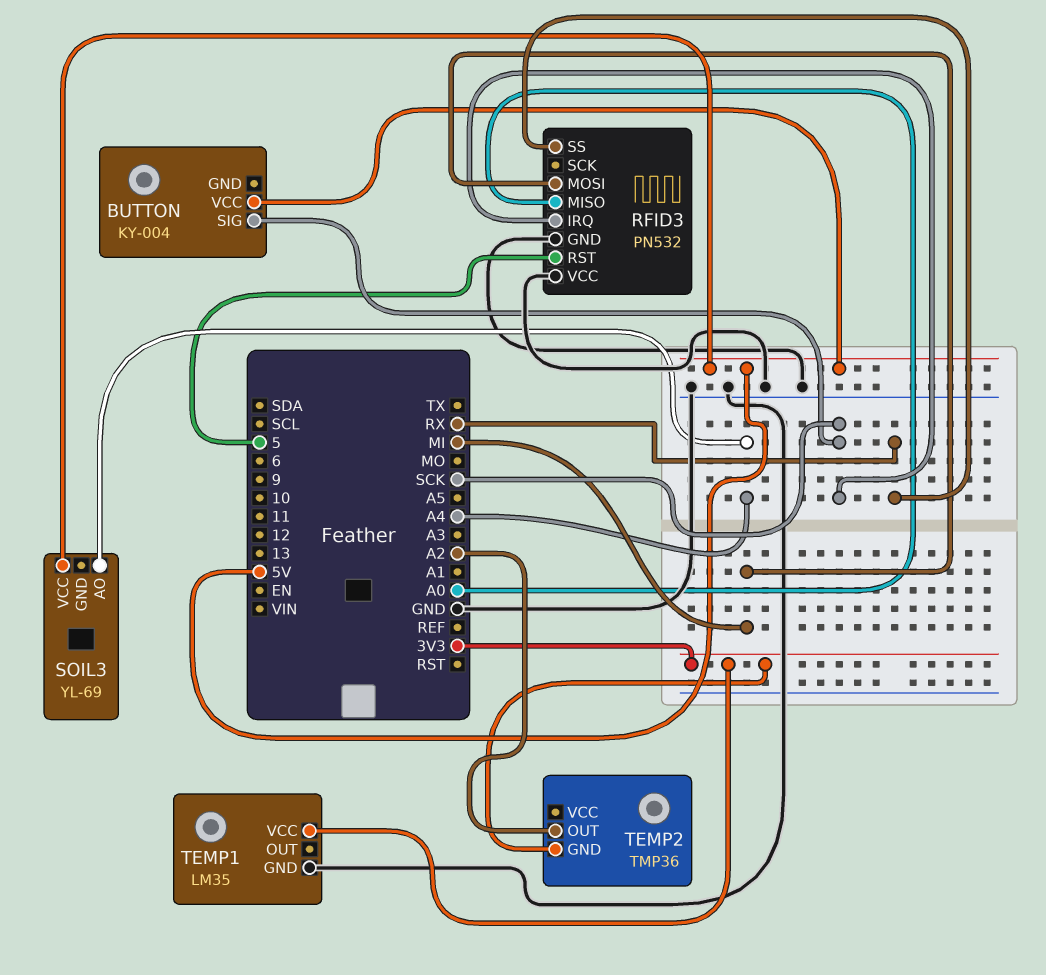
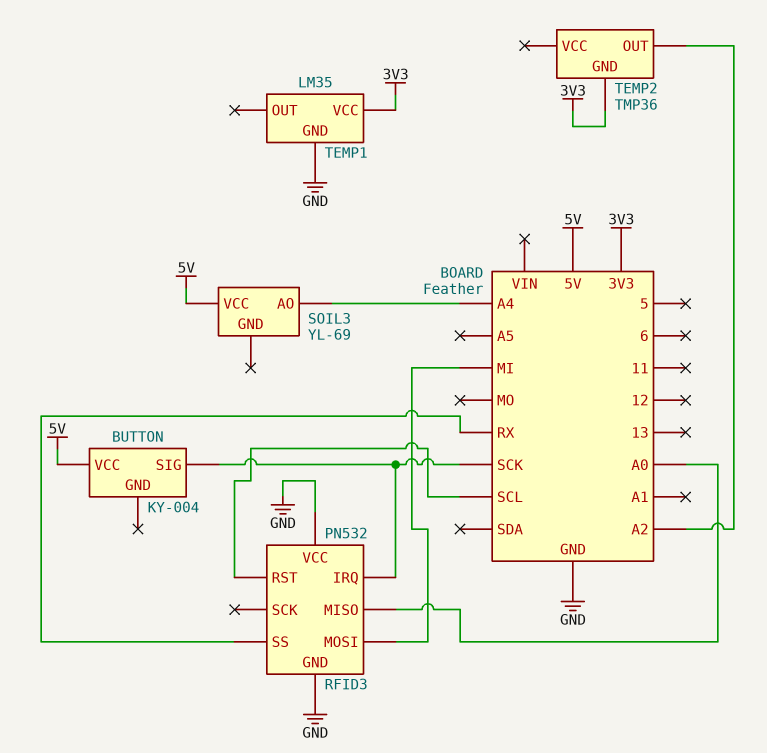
RFID3 pin RST: 5 -> SCL

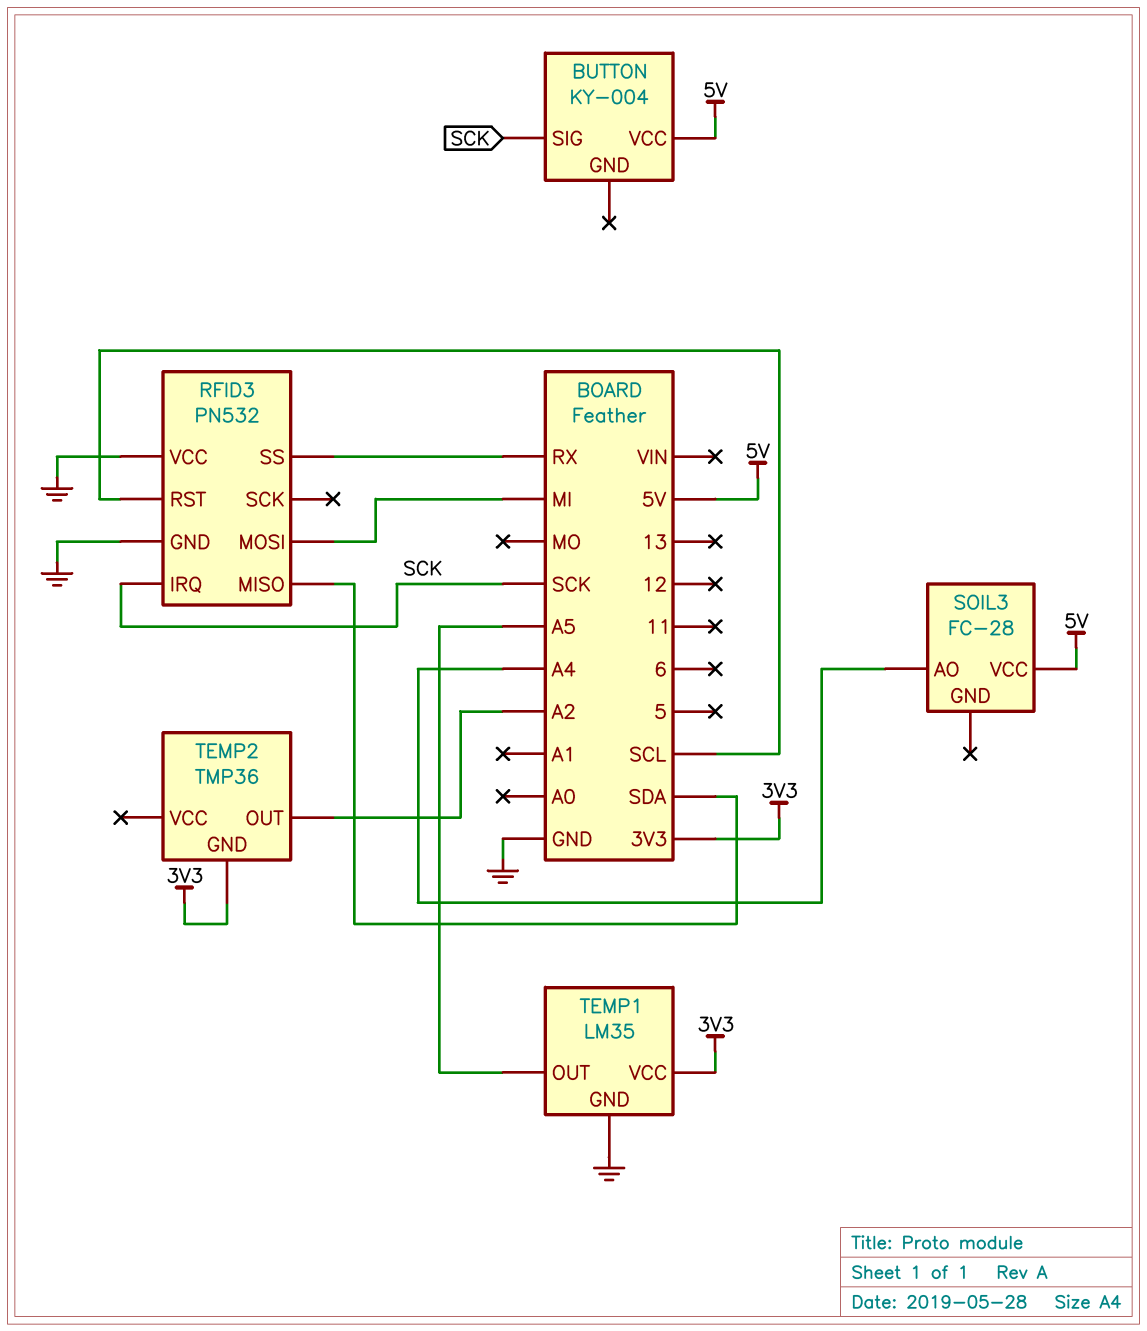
RFID3 pin MISO: A0 -> SDA
SOIL3: YL-69 -> FC-28
TEMP1 pin OUT: none -> A5

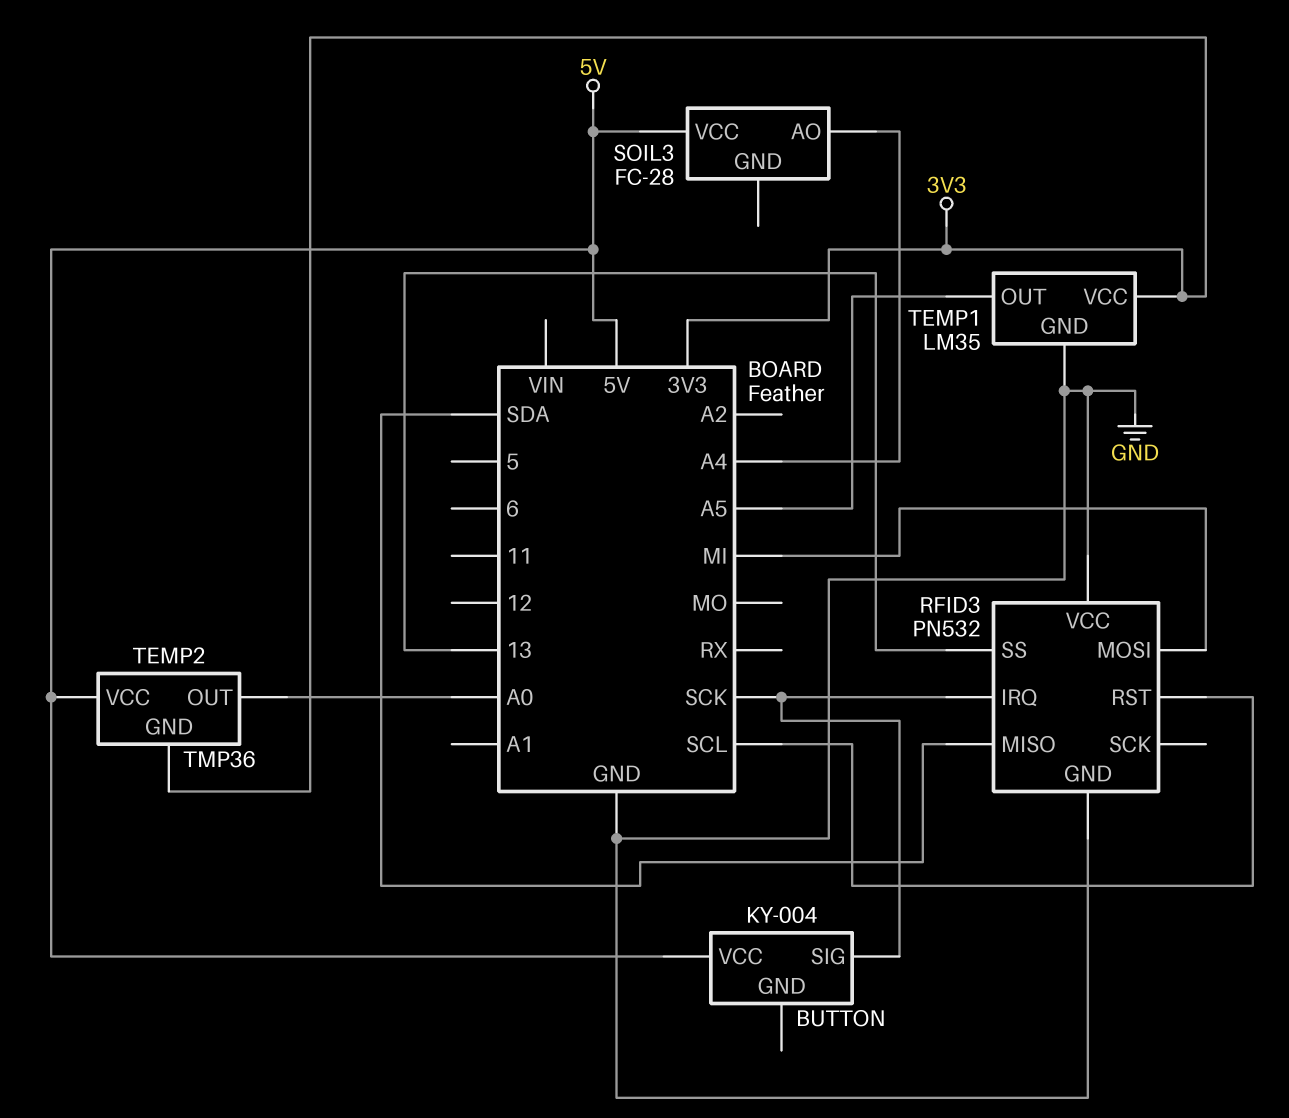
RFID3 pin SS: RX -> 13
TEMP2 pin OUT: A2 -> A0
TEMP2 pin VCC: none -> 5V

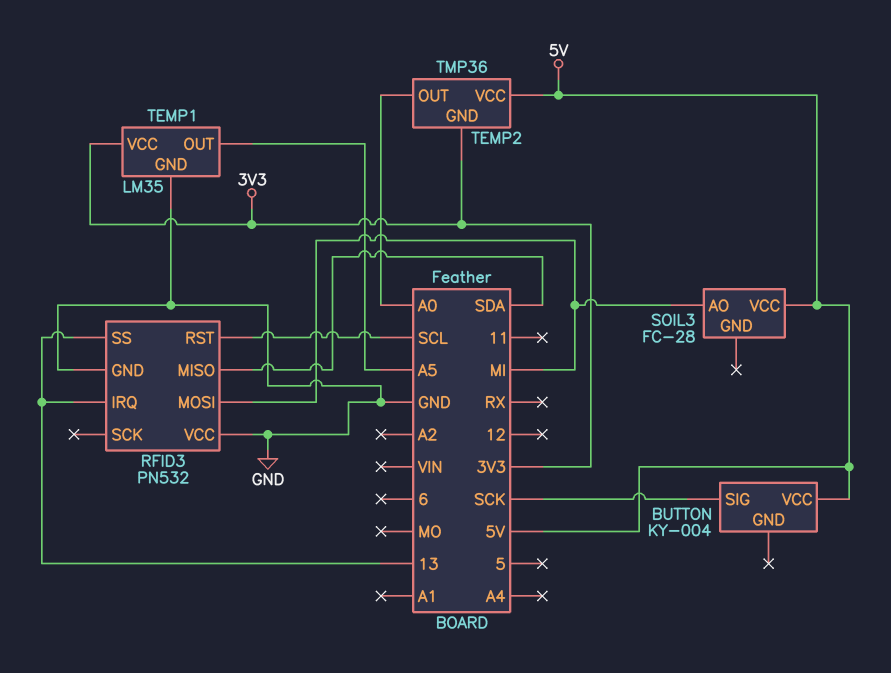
RFID3 pin IRQ: SCK -> 13
SOIL3 pin AO: A4 -> MI

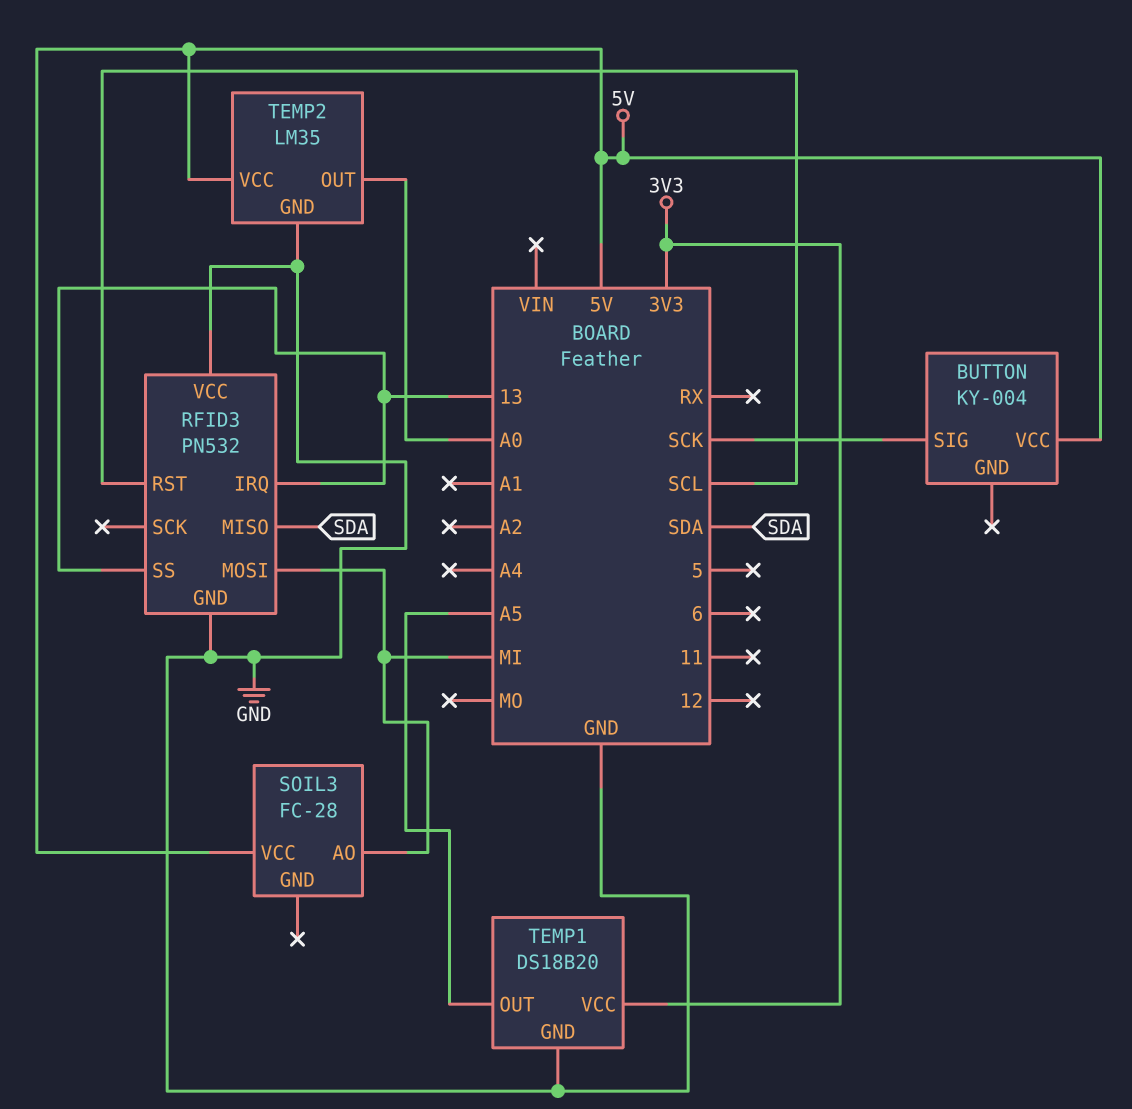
TEMP1: LM35 -> DS18B20
TEMP2: TMP36 -> LM35
TEMP2 pin GND: 3V3 -> GND

